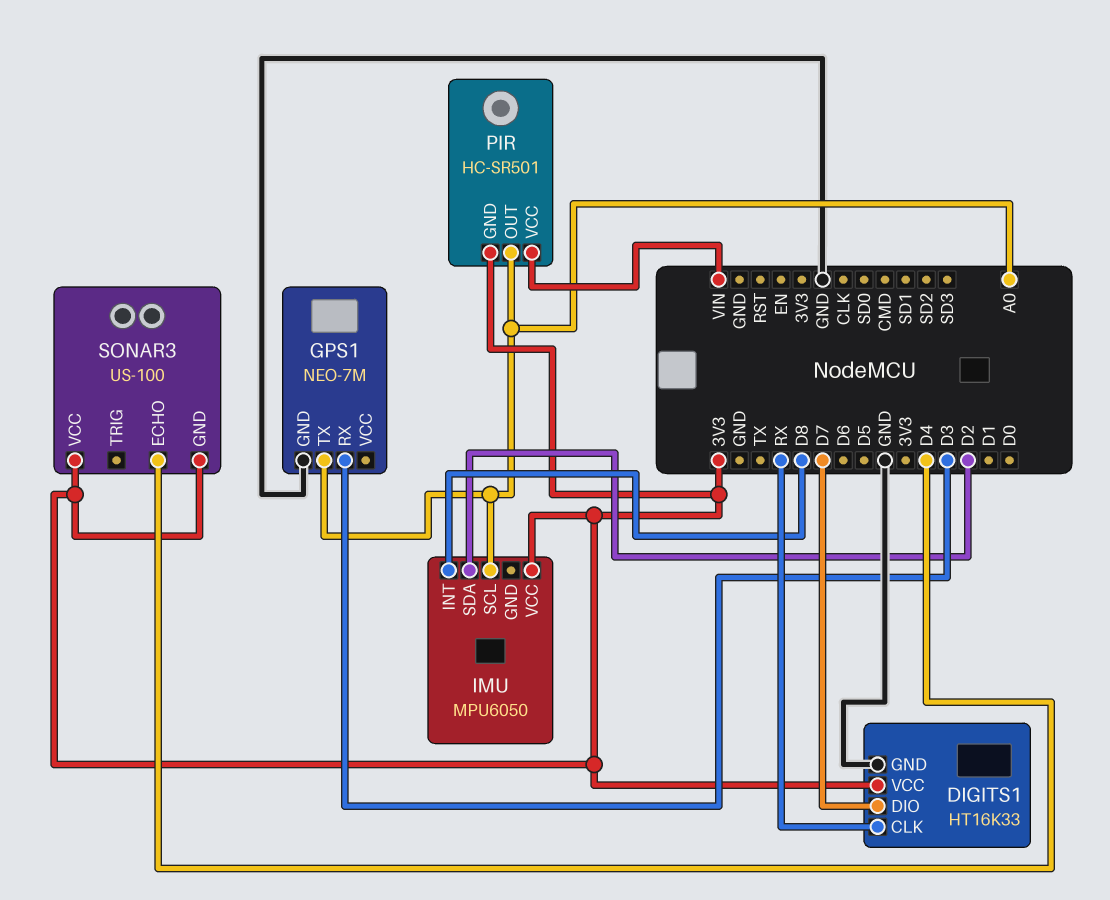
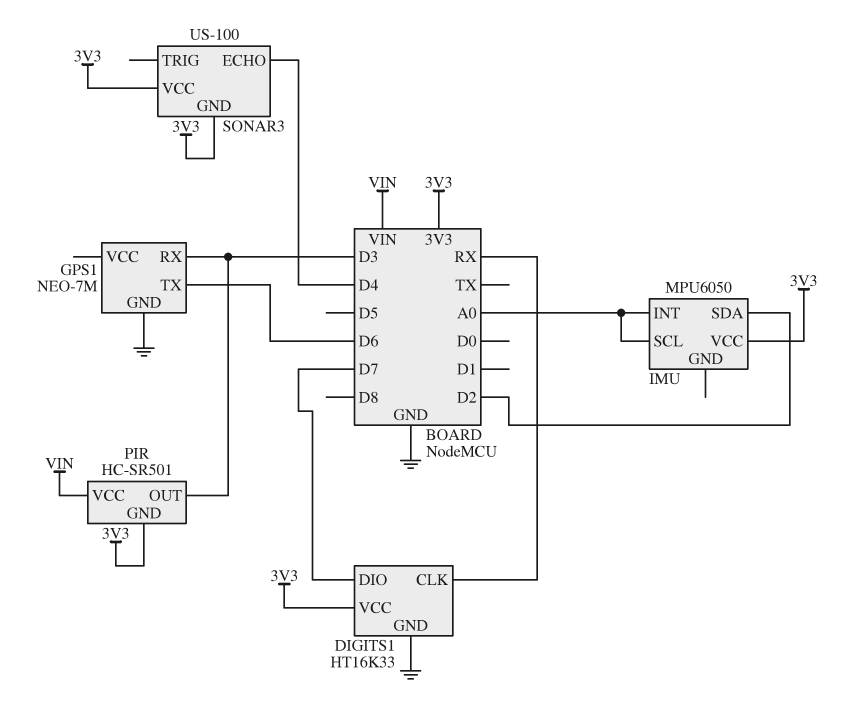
GPS1 pin TX: A0 -> D6
IMU pin INT: D8 -> A0
PIR pin OUT: A0 -> D3

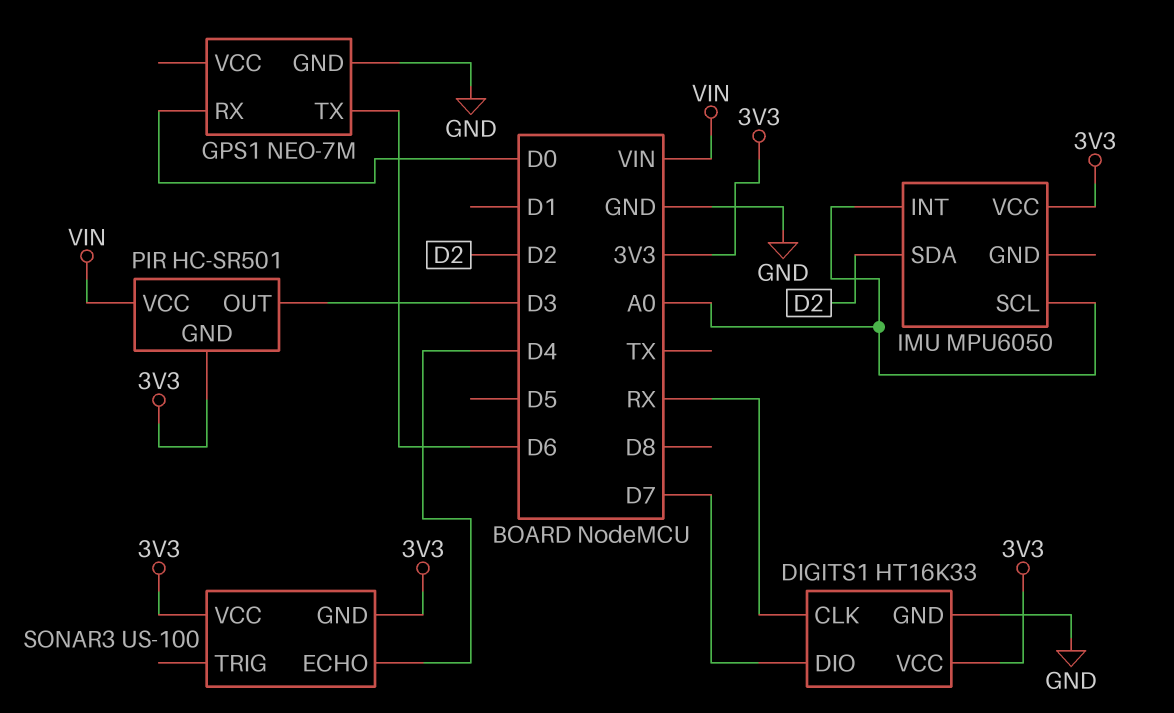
GPS1 pin RX: D3 -> D0

